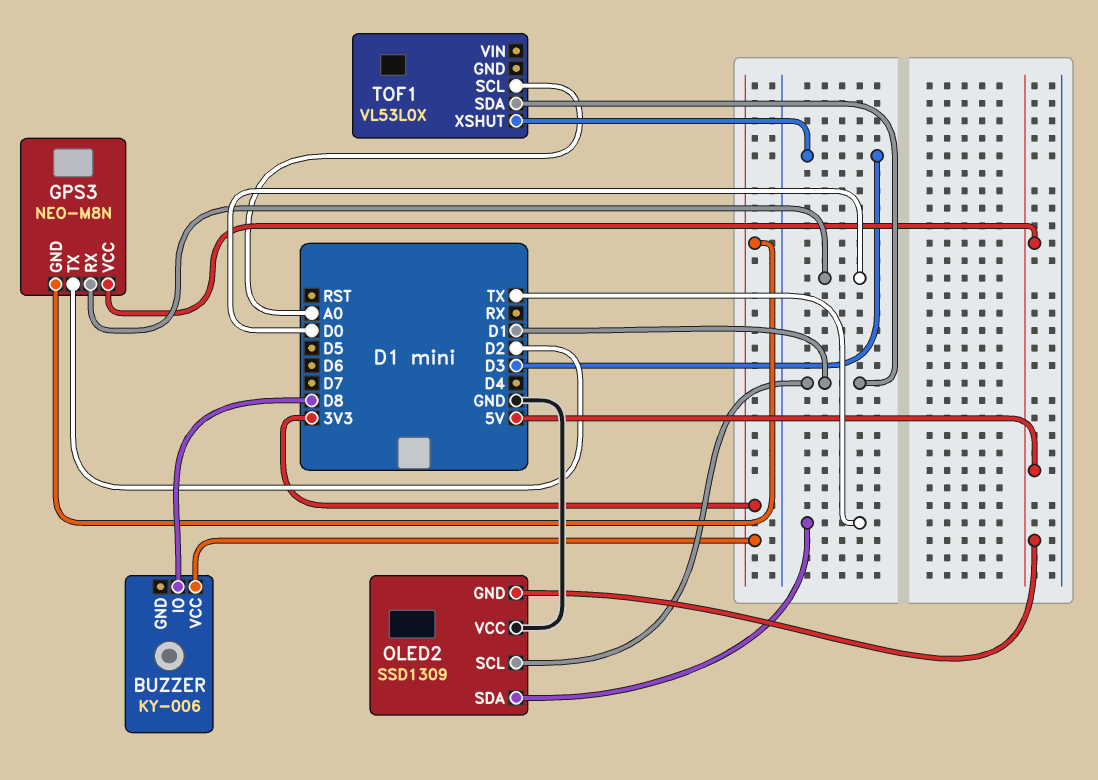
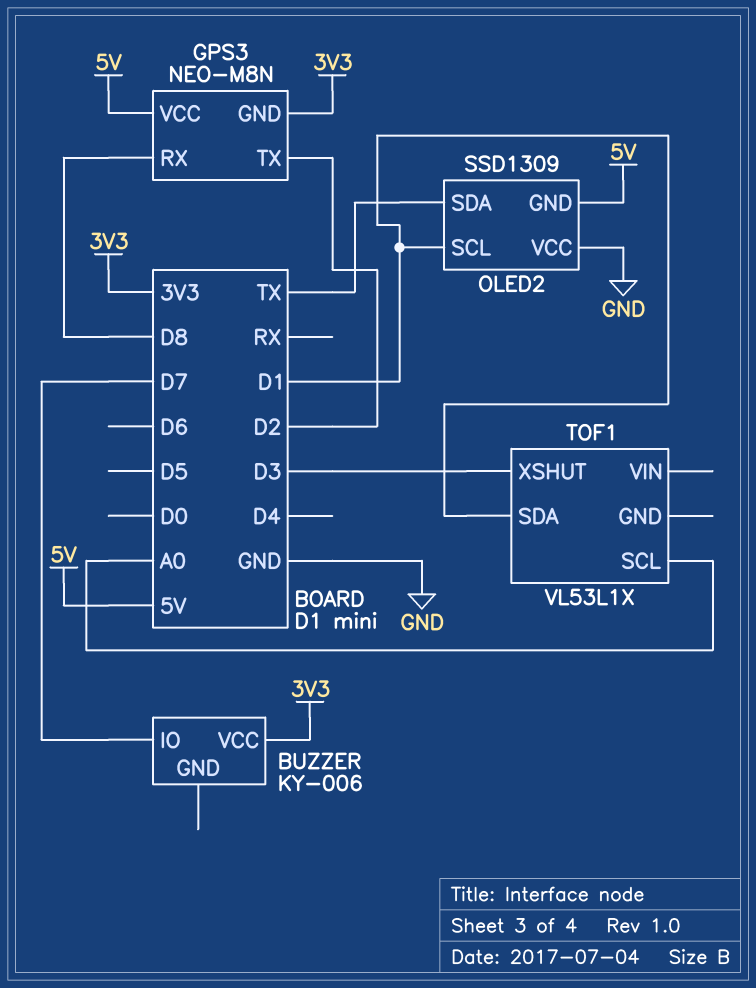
BUZZER pin IO: D8 -> D7
GPS3 pin RX: D0 -> D8
TOF1: VL53L0X -> VL53L1X

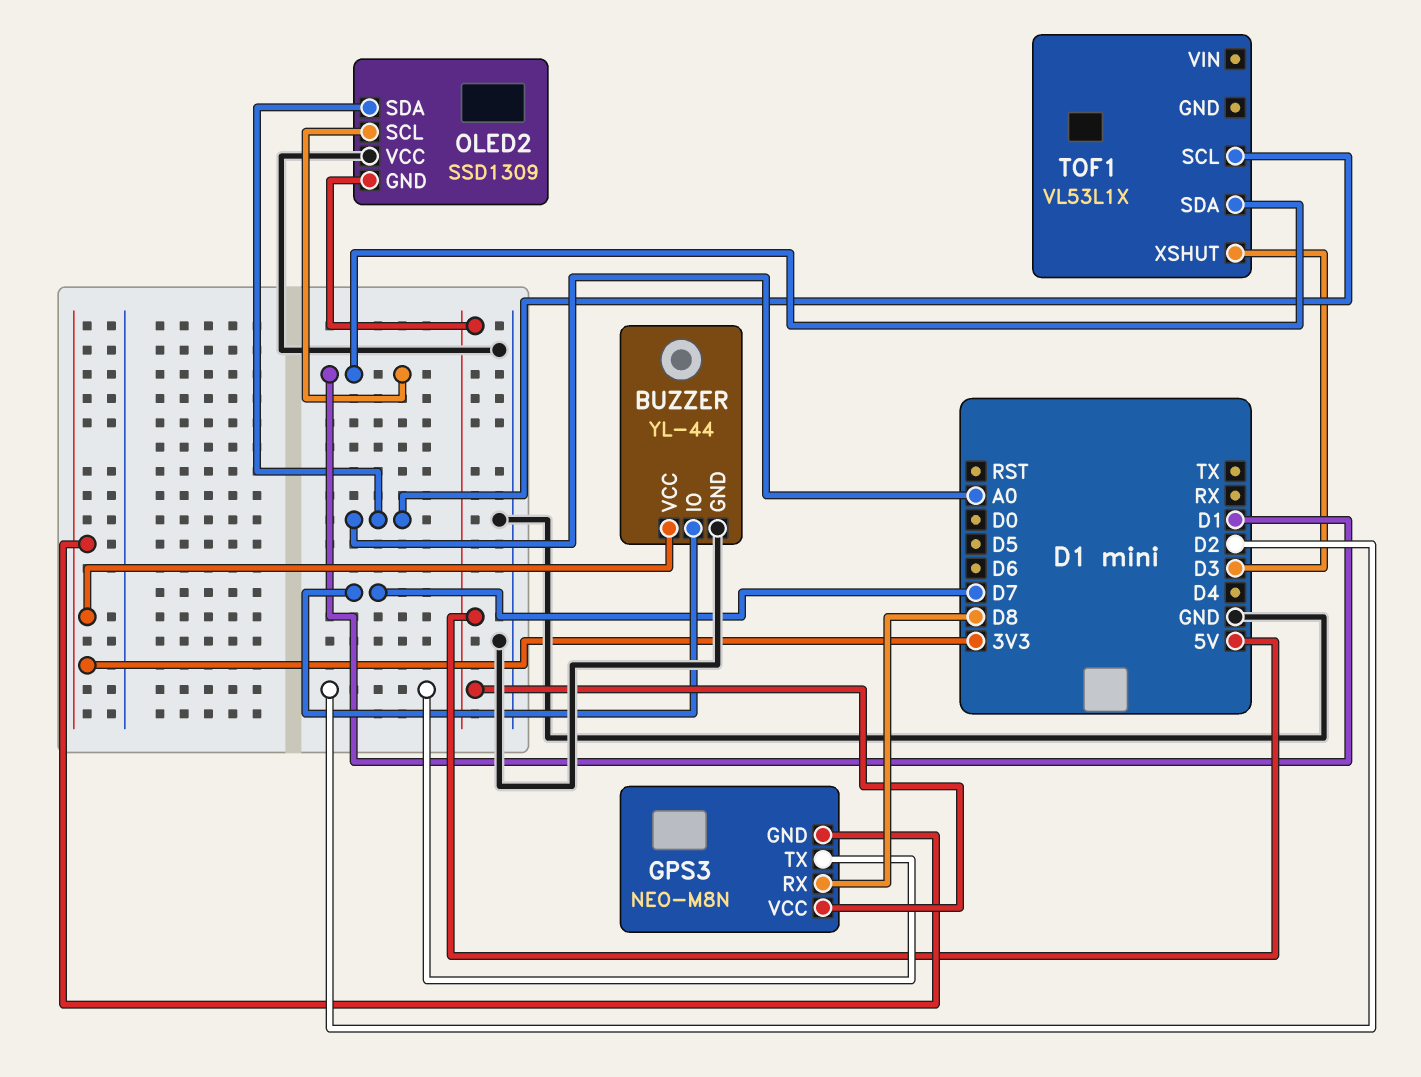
BUZZER: KY-006 -> YL-44
BUZZER pin GND: none -> GND
OLED2 pin SDA: TX -> A0

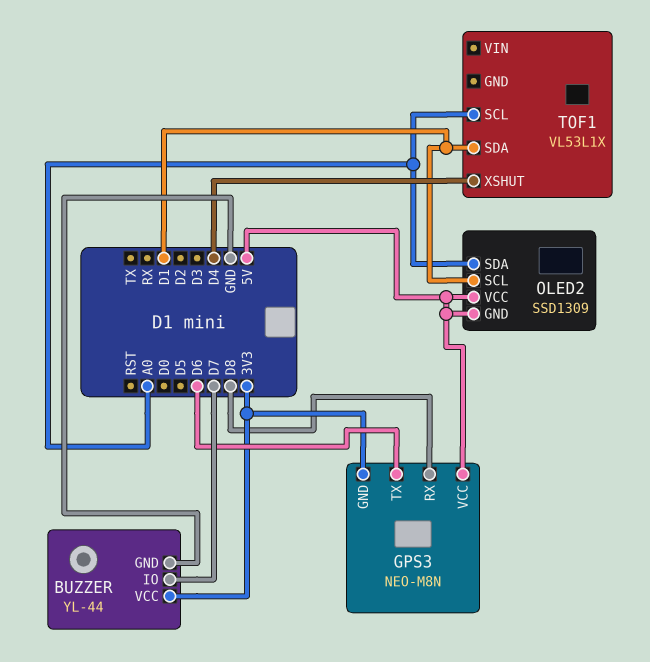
GPS3 pin TX: D2 -> D6
OLED2 pin VCC: GND -> 5V
TOF1 pin XSHUT: D3 -> D4

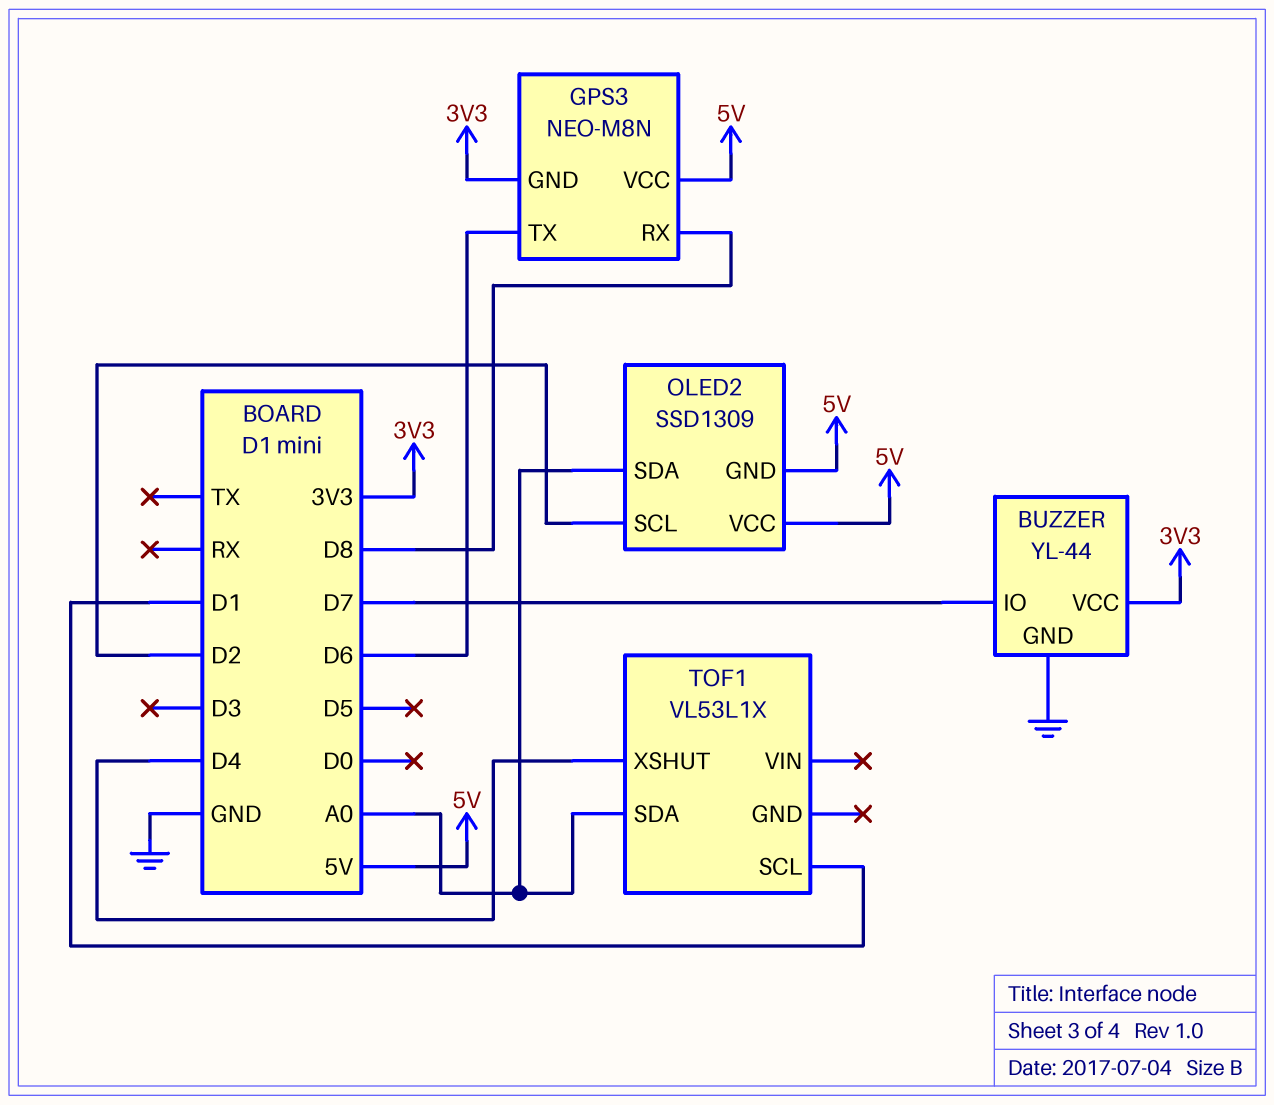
OLED2 pin SCL: D1 -> D2
TOF1 pin SCL: A0 -> D1
TOF1 pin SDA: D1 -> A0

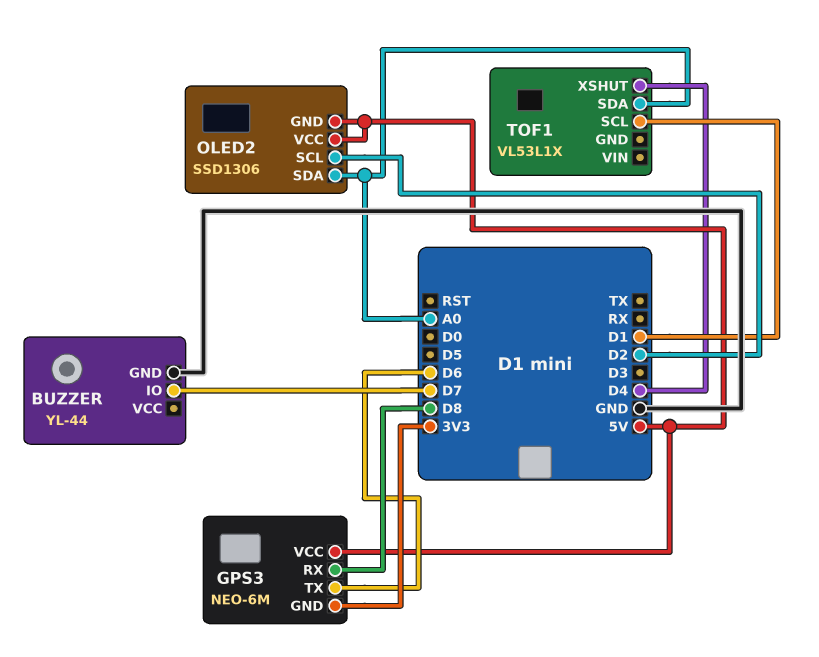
BUZZER pin VCC: 3V3 -> none
GPS3: NEO-M8N -> NEO-6M
OLED2: SSD1309 -> SSD1306

